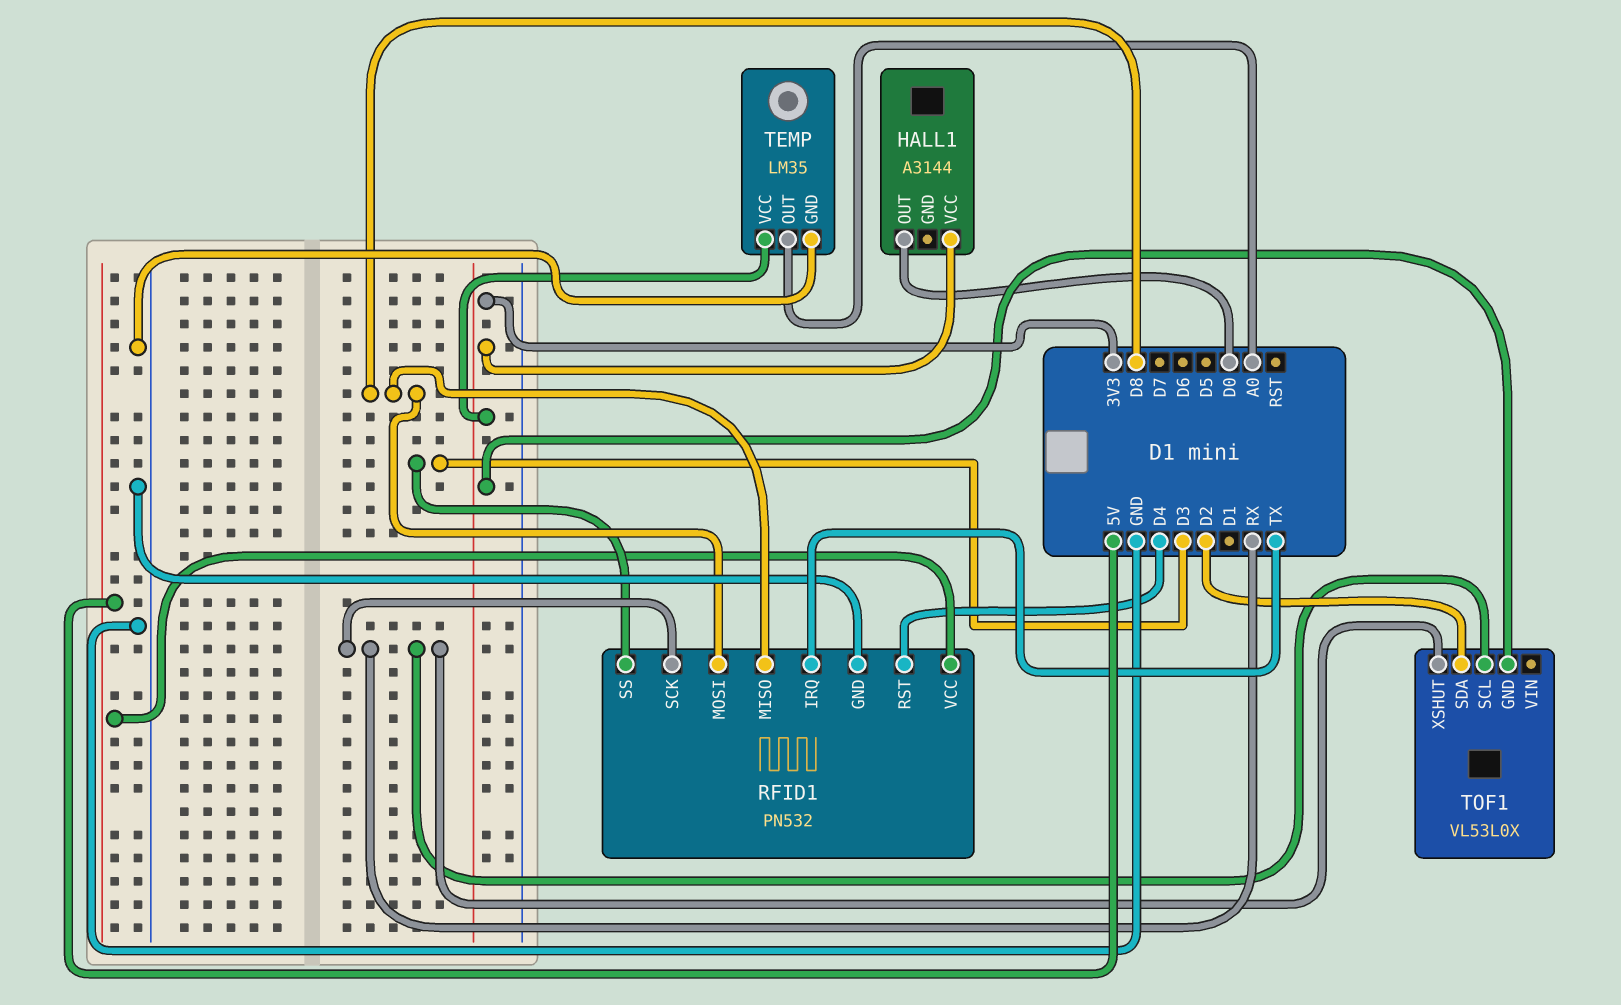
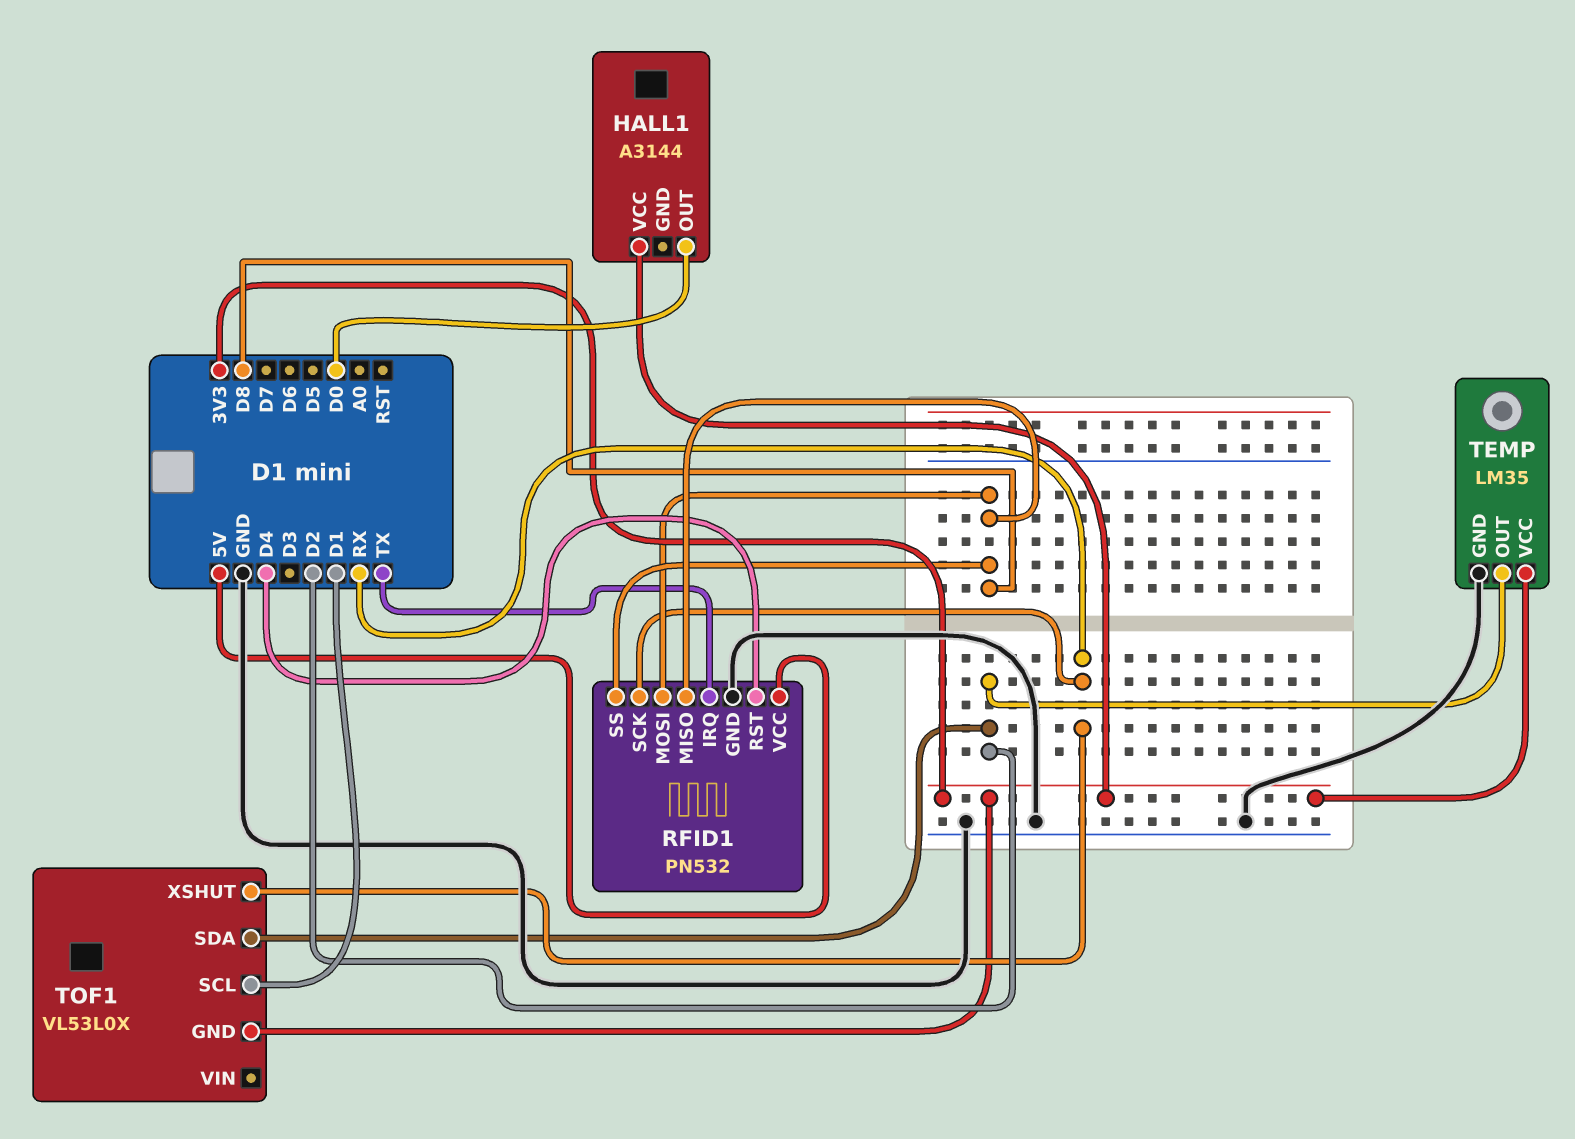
RFID1 pin SS: D3 -> D8
TEMP pin OUT: A0 -> D2
TOF1 pin SCL: RX -> D1

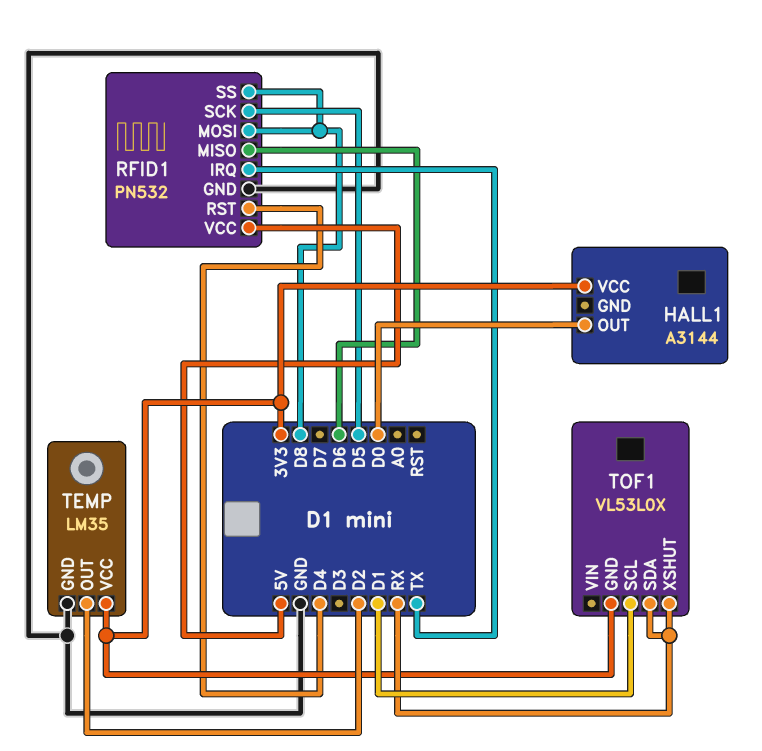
RFID1 pin MISO: D8 -> D6
RFID1 pin SCK: RX -> D5
TOF1 pin SDA: D2 -> RX

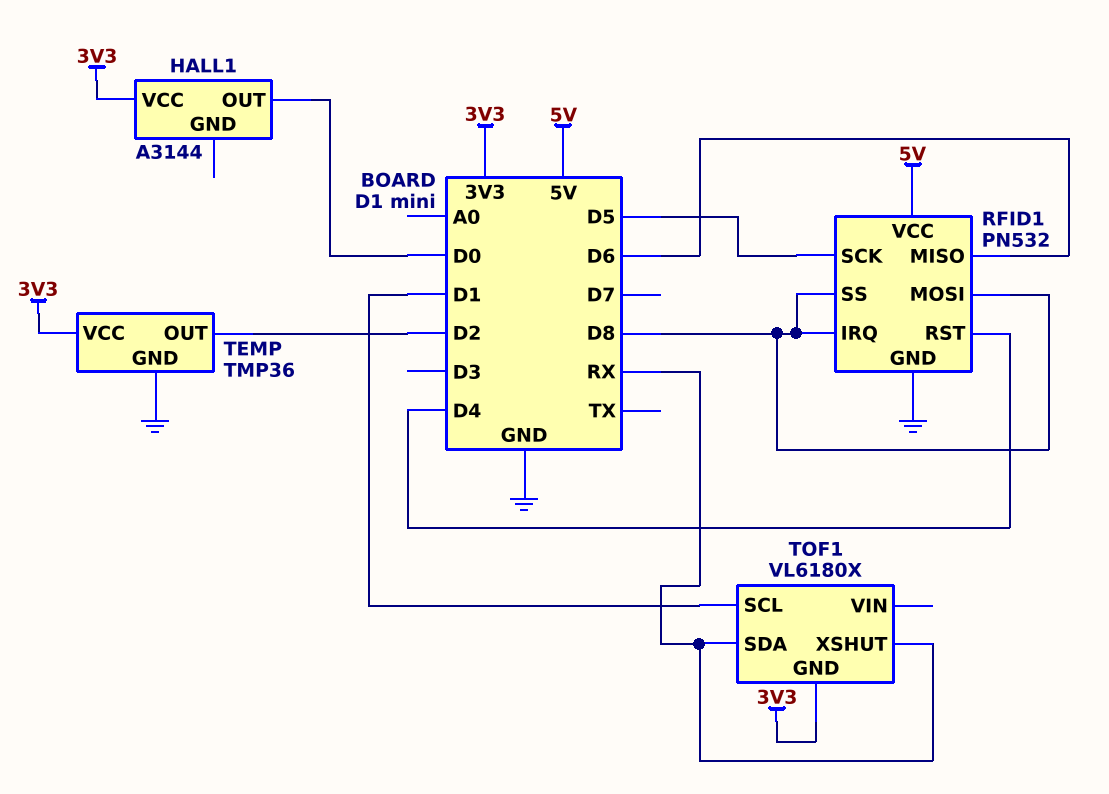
RFID1 pin IRQ: TX -> D8
TEMP: LM35 -> TMP36
TOF1: VL53L0X -> VL6180X

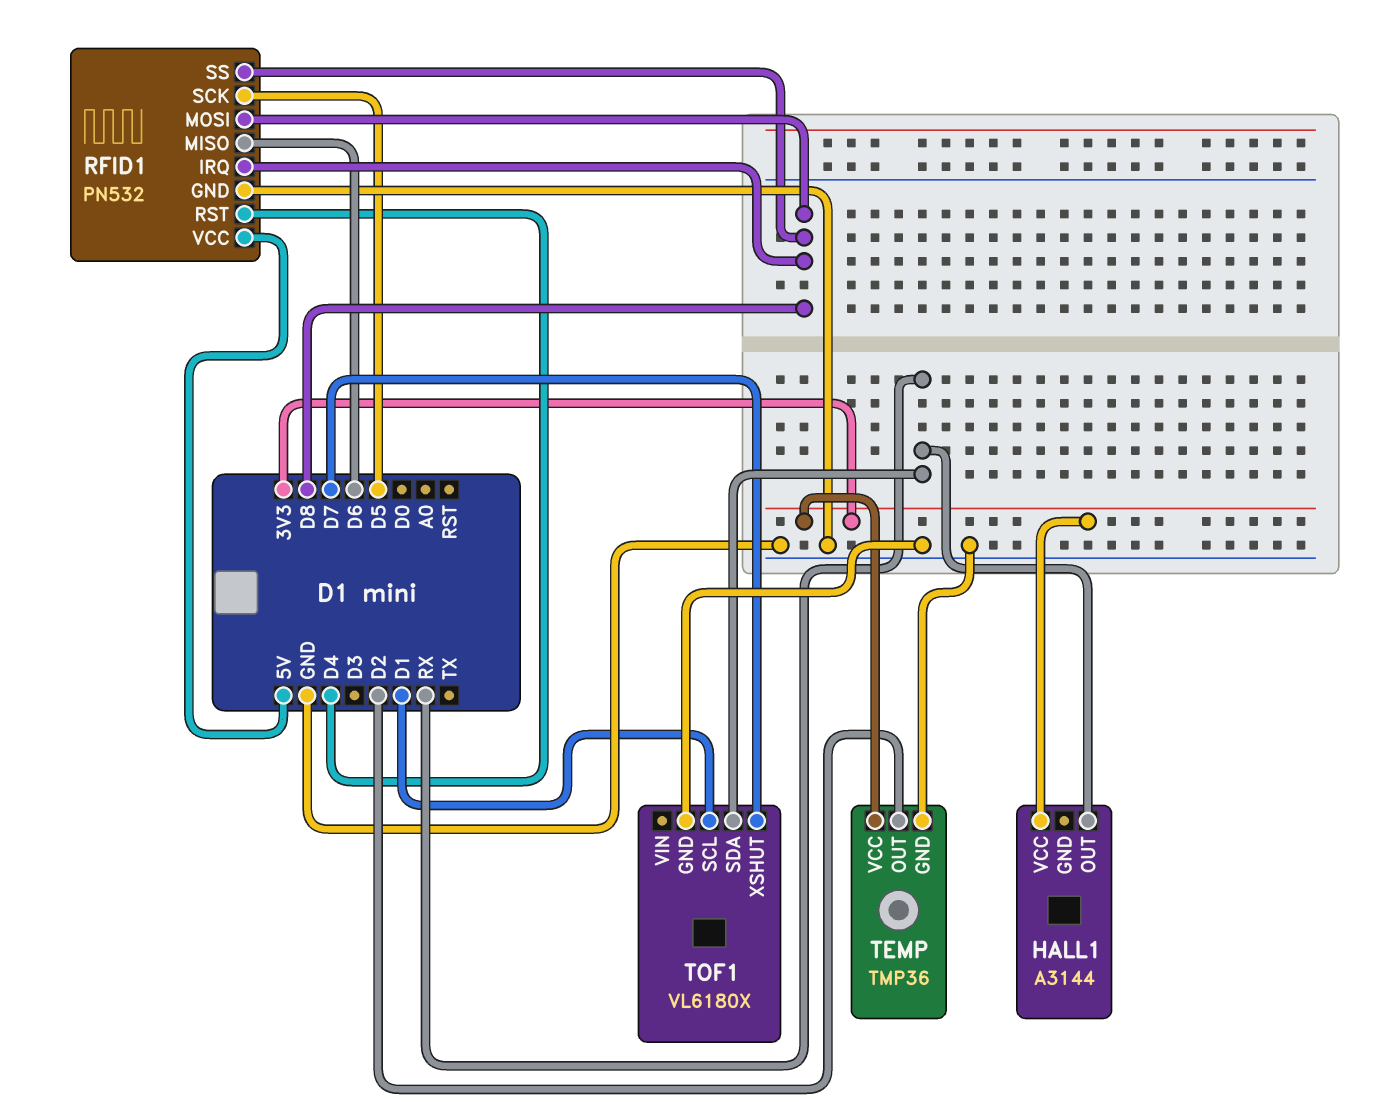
HALL1 pin OUT: D0 -> RX
TOF1 pin GND: 3V3 -> GND
TOF1 pin XSHUT: RX -> D7

